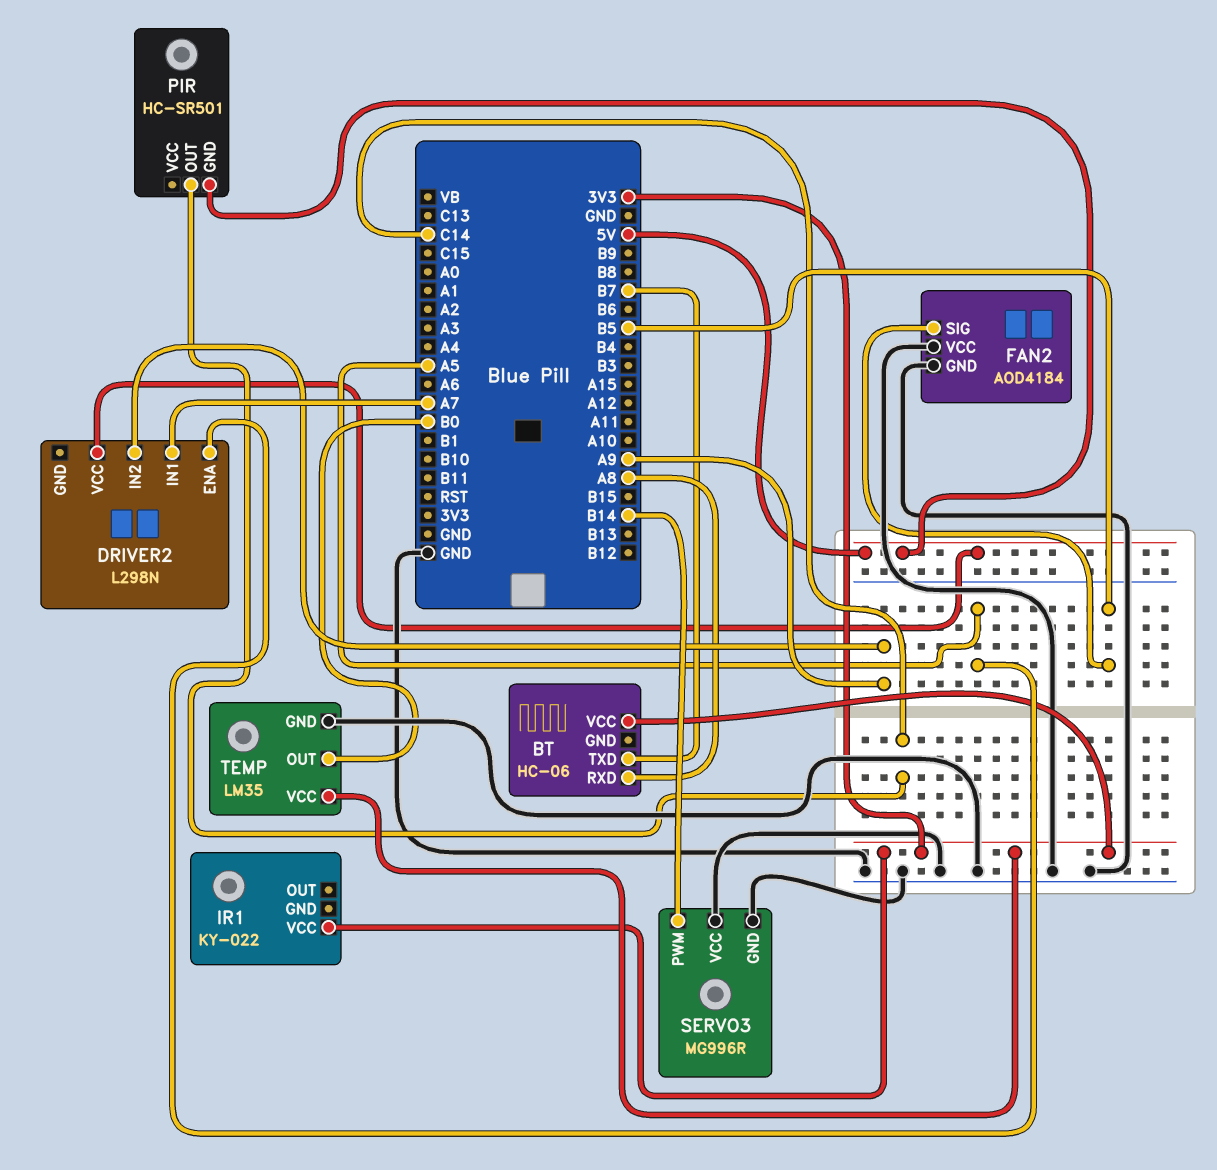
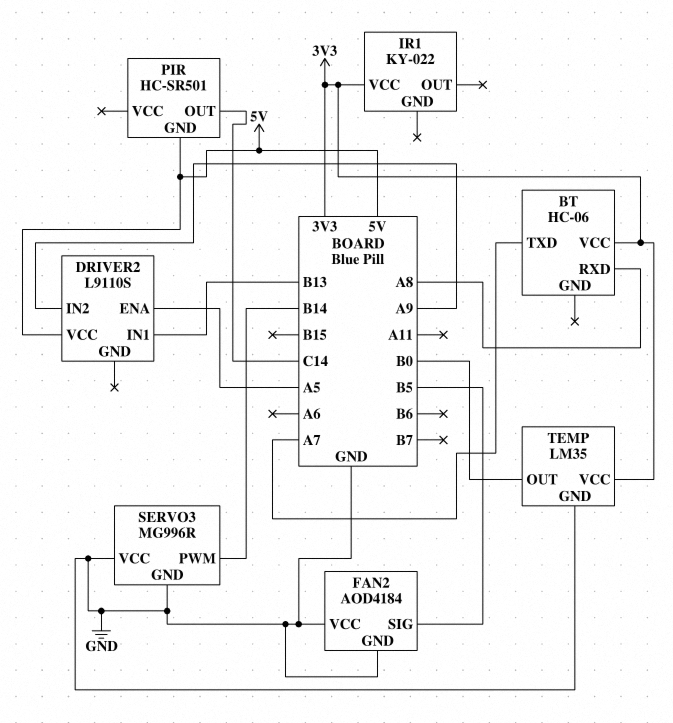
BT pin TXD: B7 -> A7
DRIVER2: L298N -> L9110S
DRIVER2 pin IN1: A7 -> B13

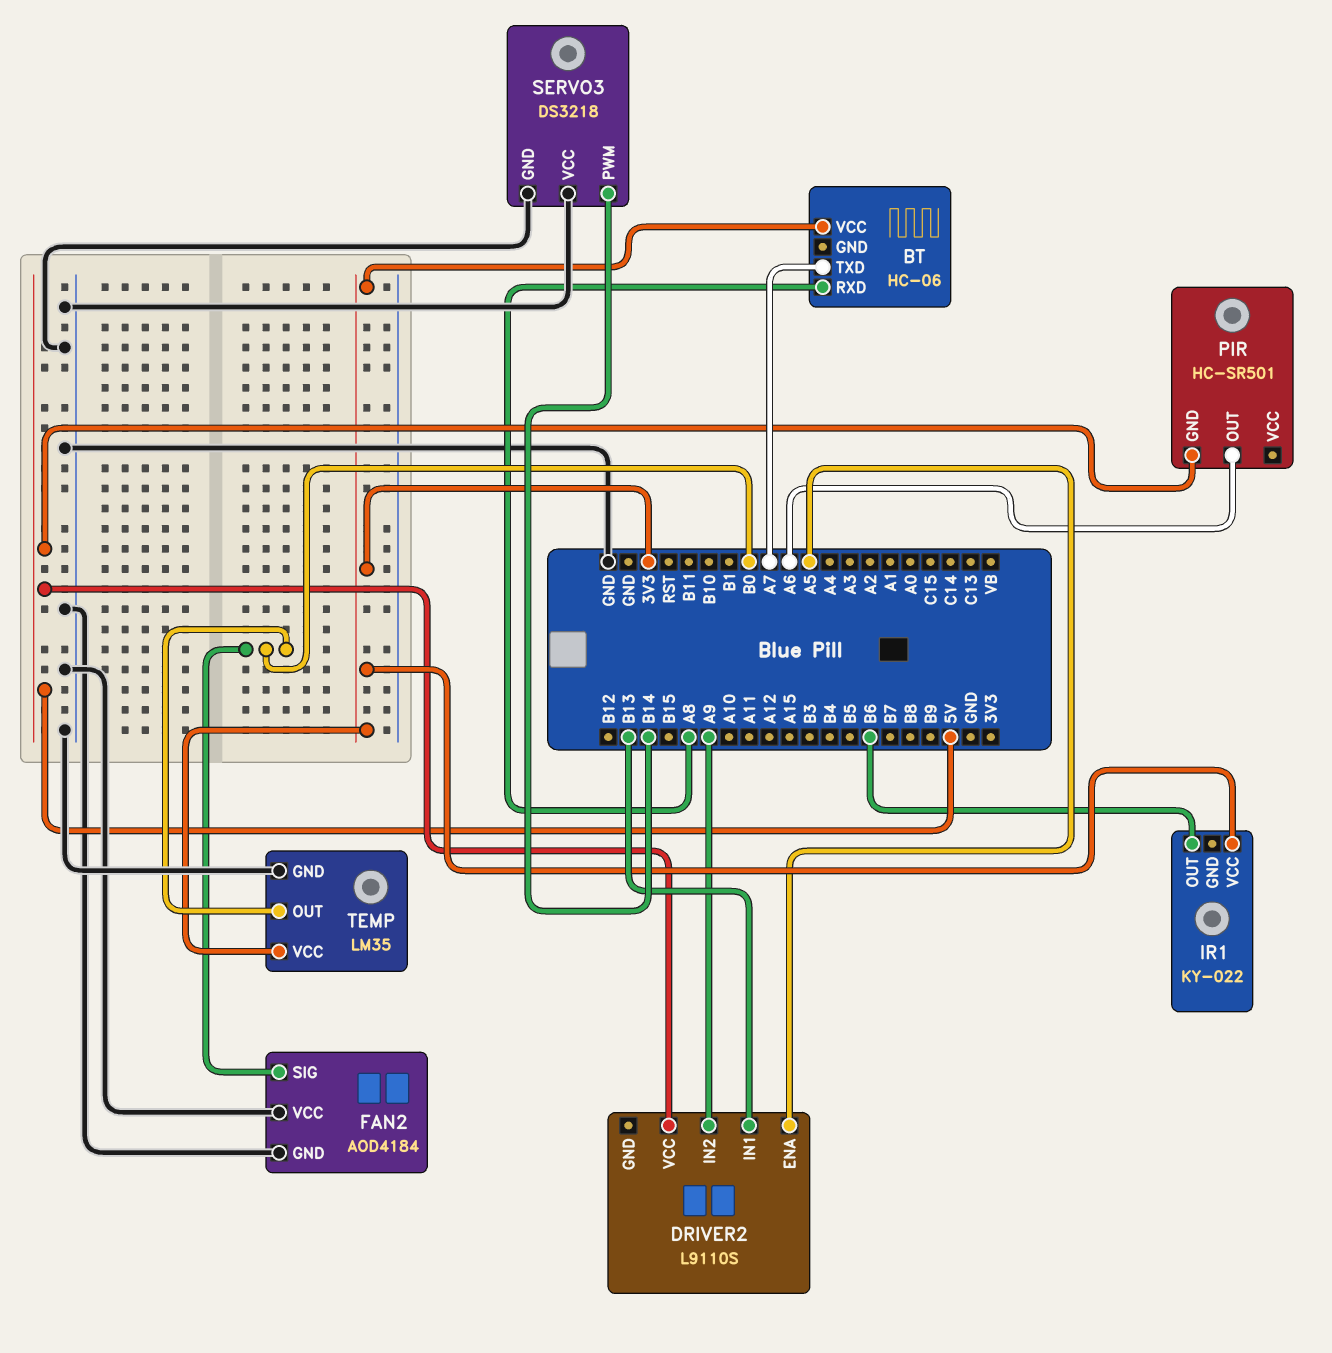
FAN2 pin SIG: B5 -> B0
IR1 pin OUT: none -> B6
PIR pin OUT: C14 -> A6
SERVO3: MG996R -> DS3218

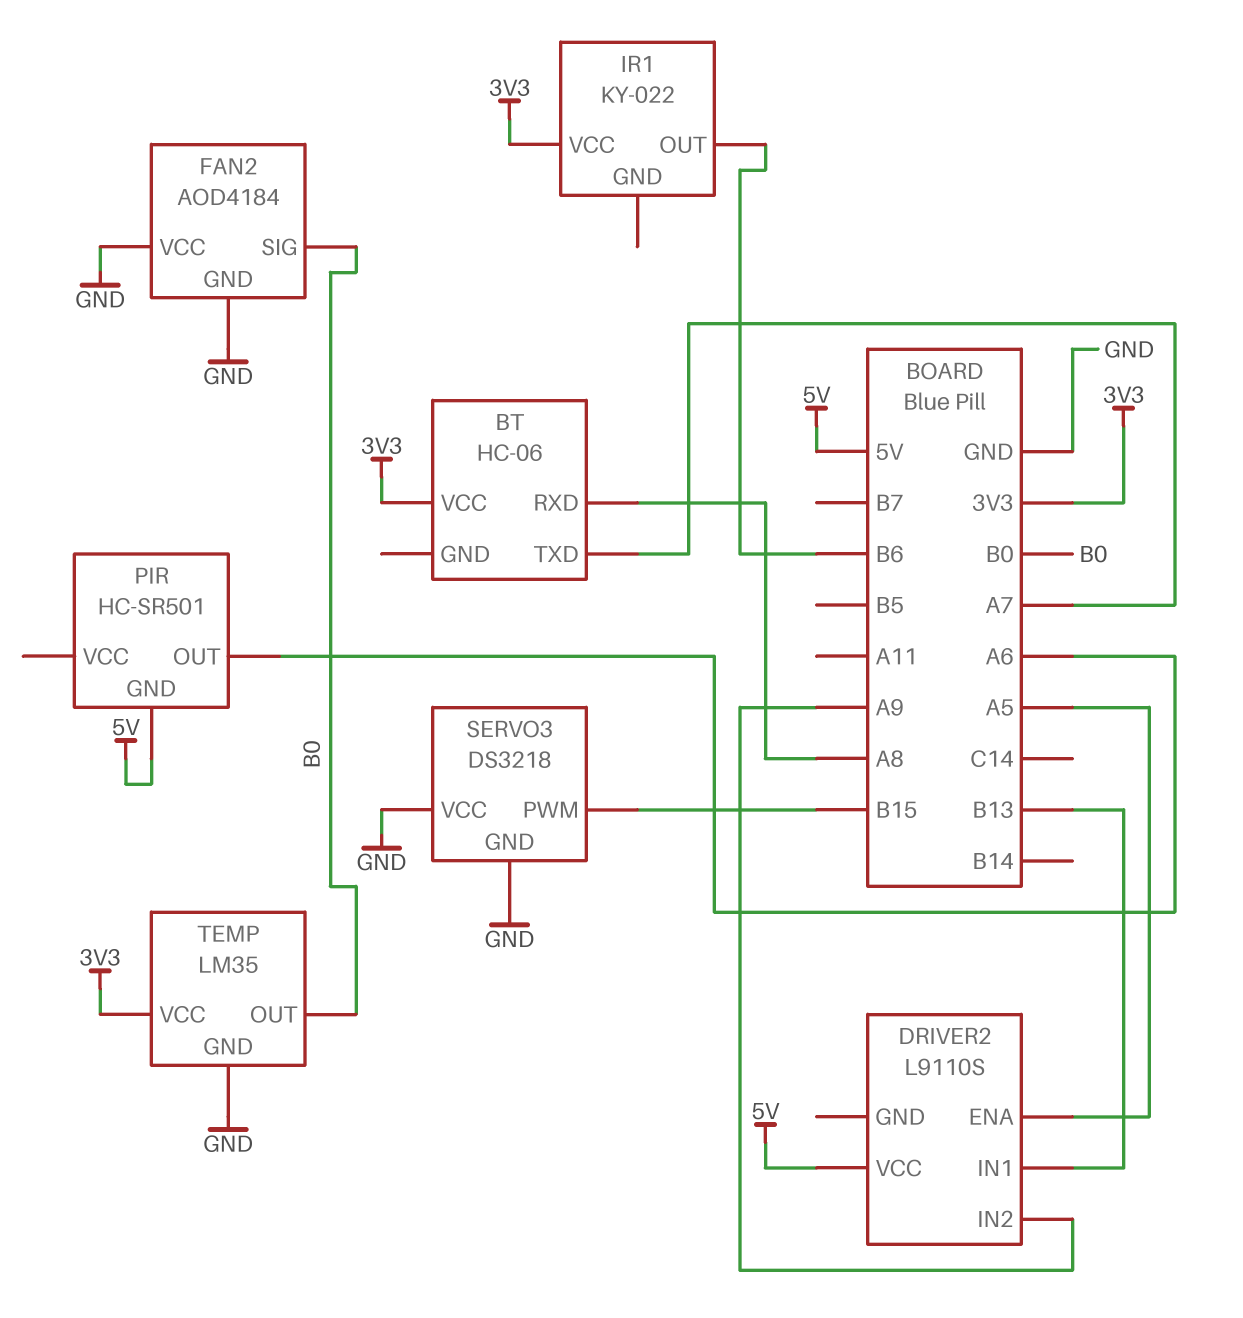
SERVO3 pin PWM: B14 -> B15

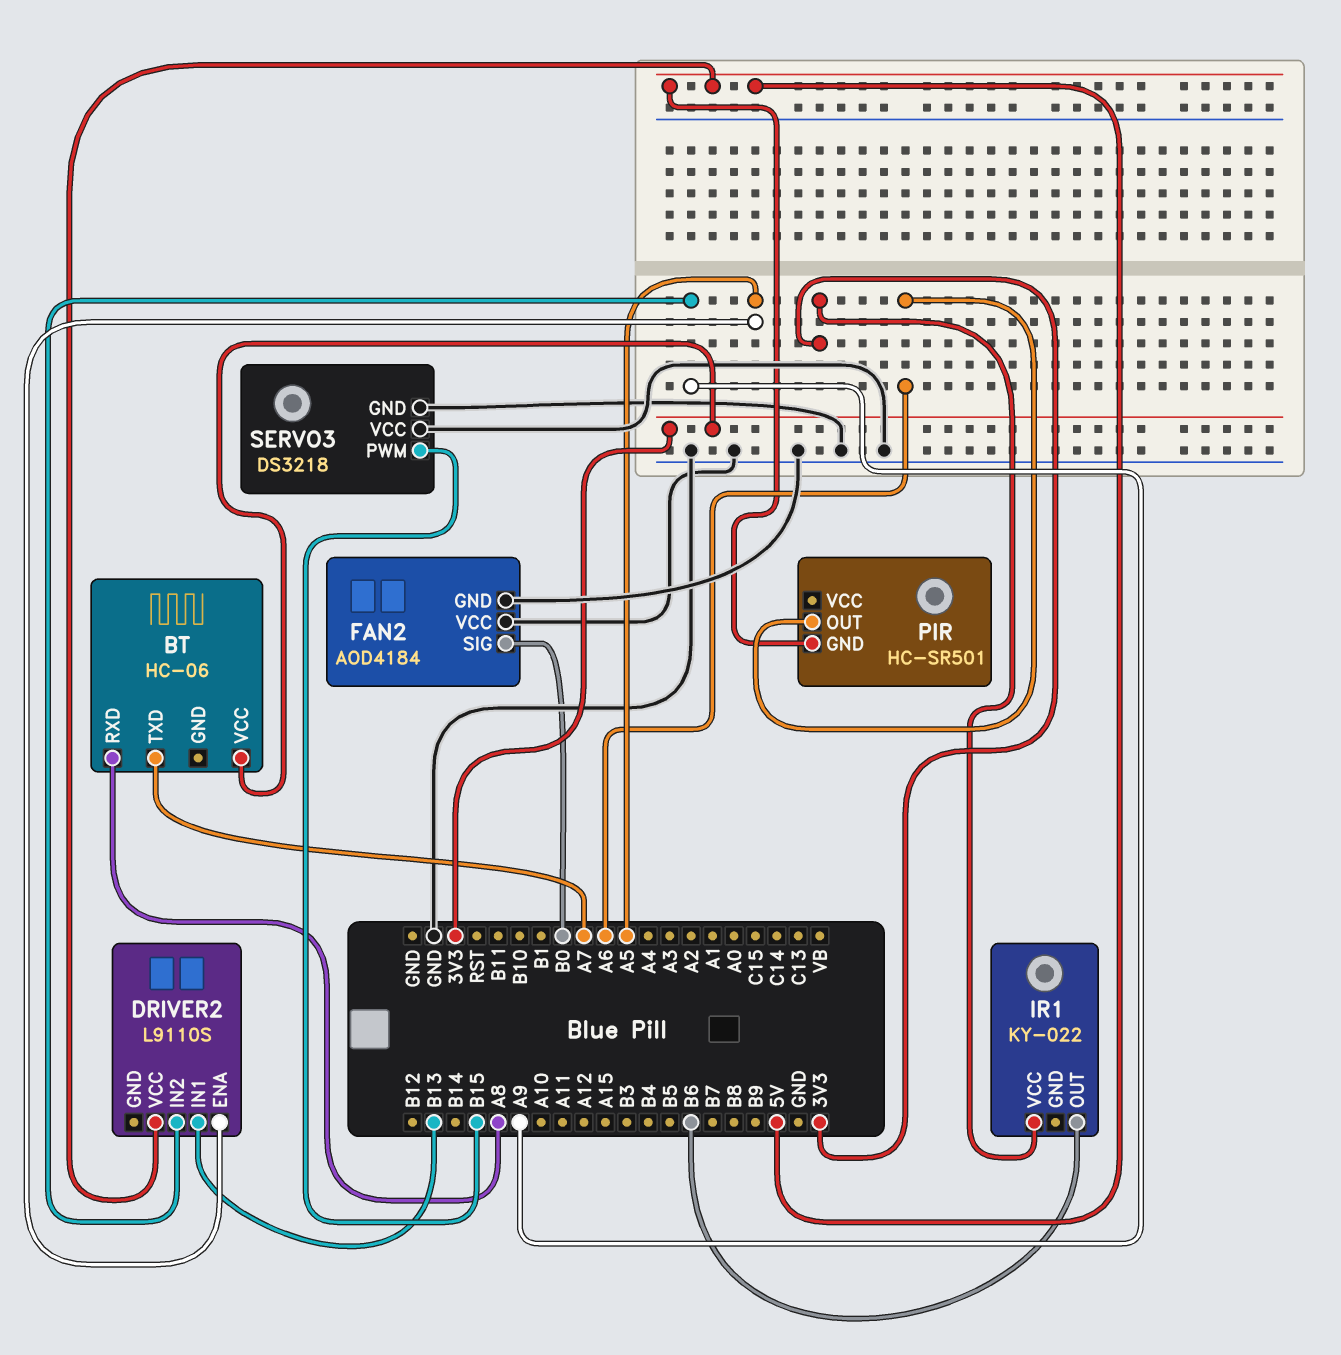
TEMP: LM35 -> none
TEMP pin GND: GND -> none
TEMP pin OUT: B0 -> none
TEMP pin VCC: 3V3 -> none

